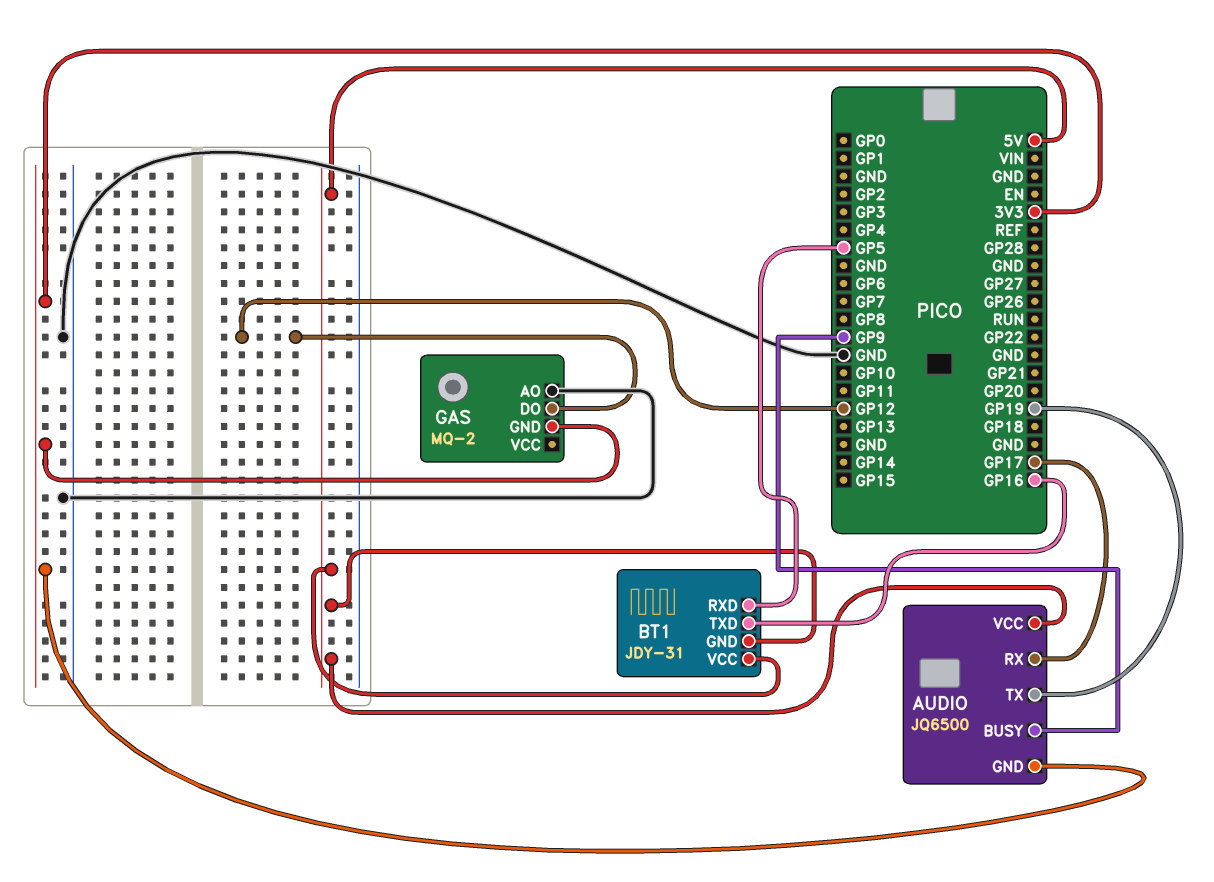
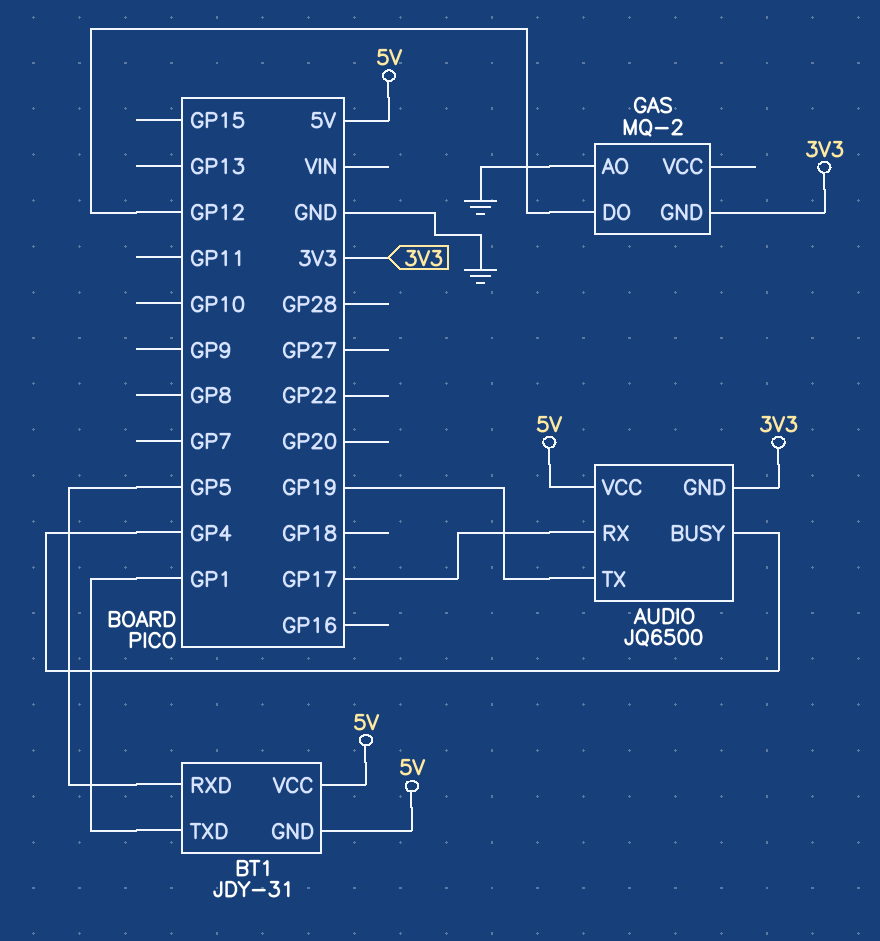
AUDIO pin BUSY: GP9 -> GP4
BT1 pin TXD: GP16 -> GP1

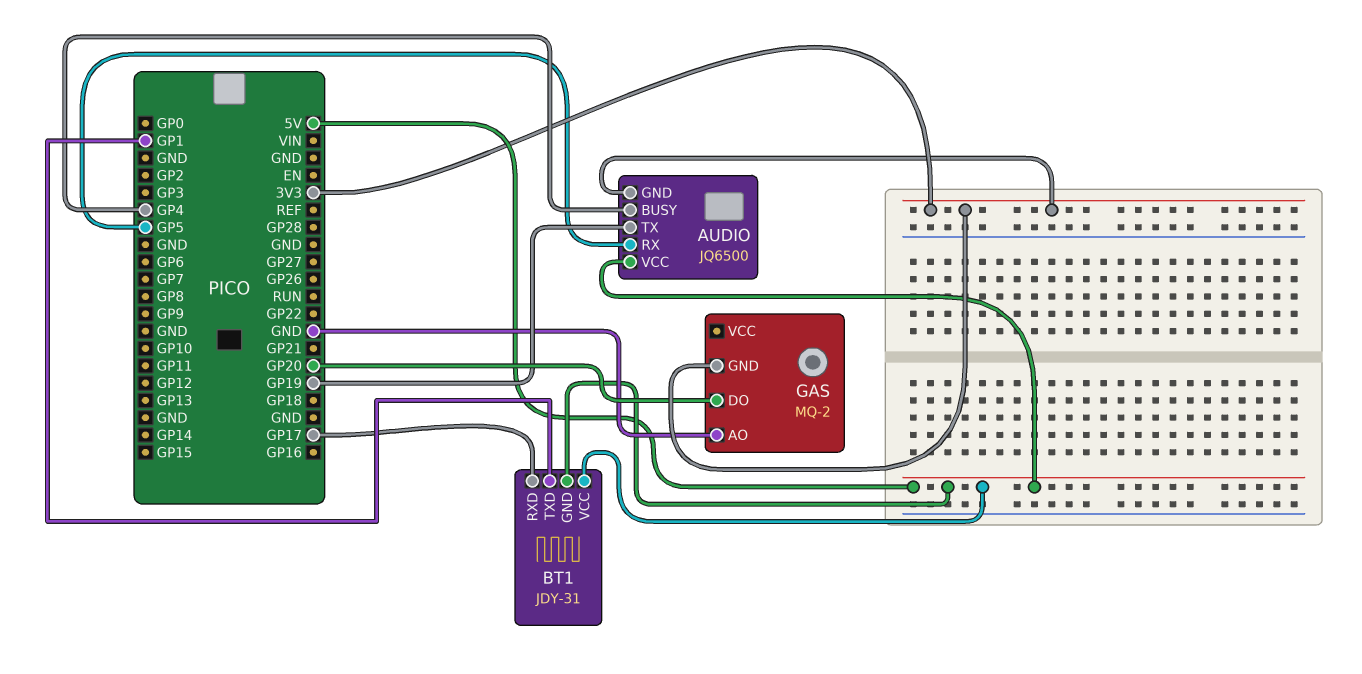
AUDIO pin RX: GP17 -> GP5
BT1 pin RXD: GP5 -> GP17
GAS pin DO: GP12 -> GP20

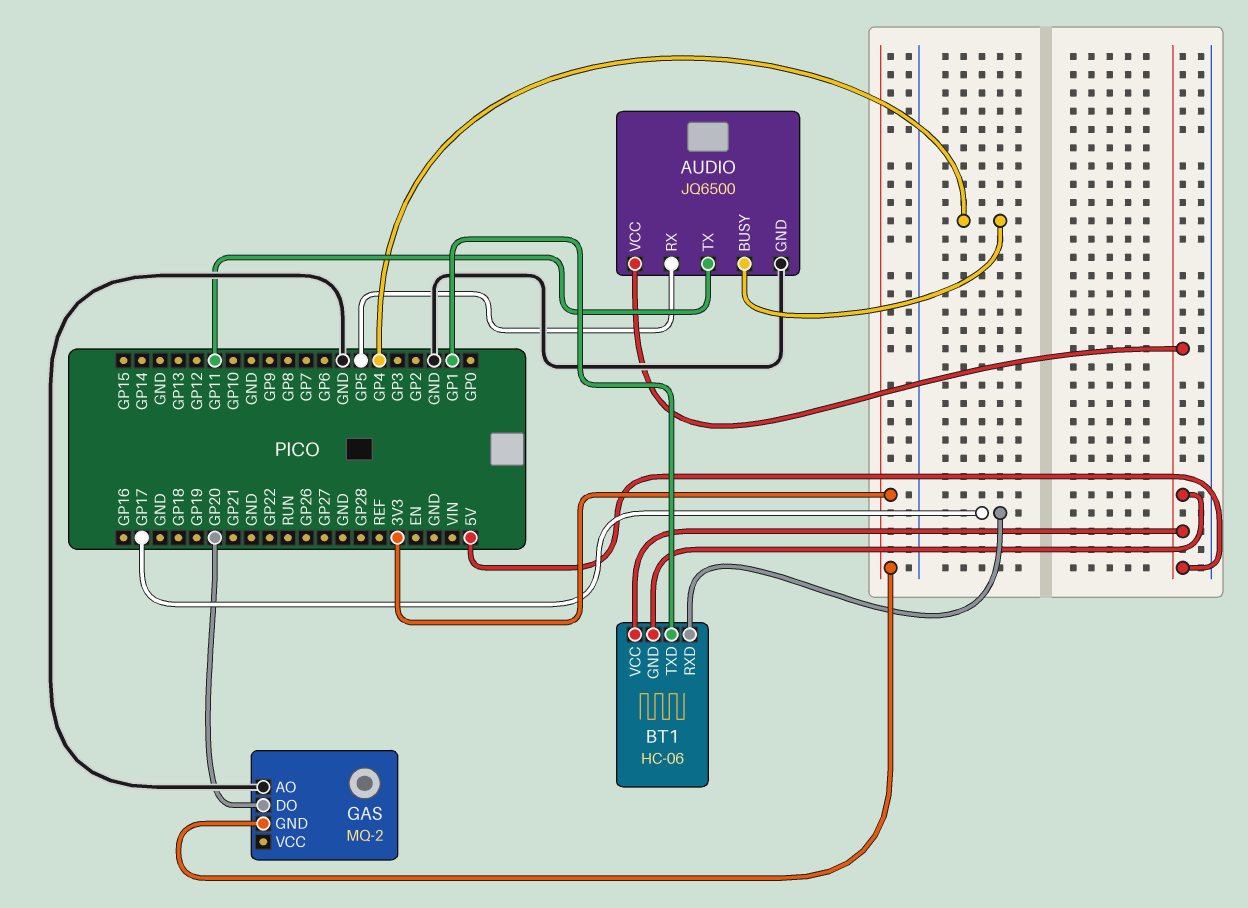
AUDIO pin GND: 3V3 -> GND
AUDIO pin TX: GP19 -> GP11
BT1: JDY-31 -> HC-06

